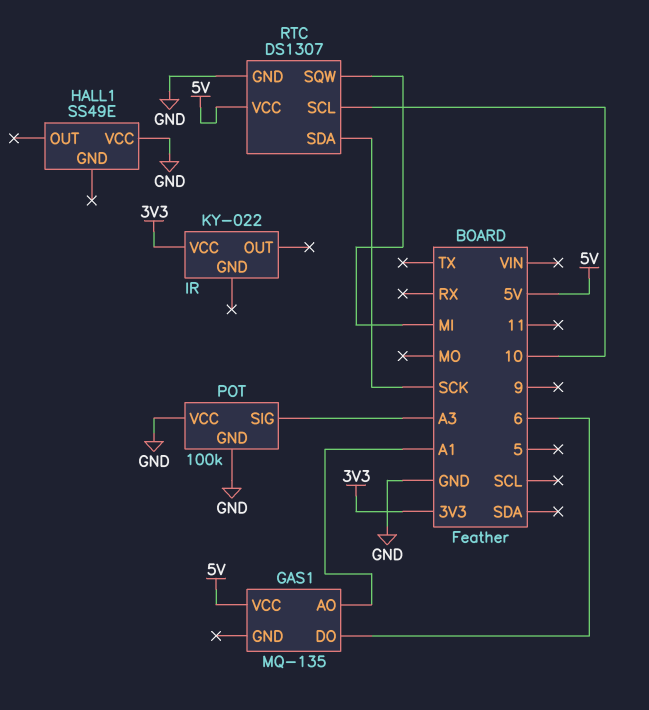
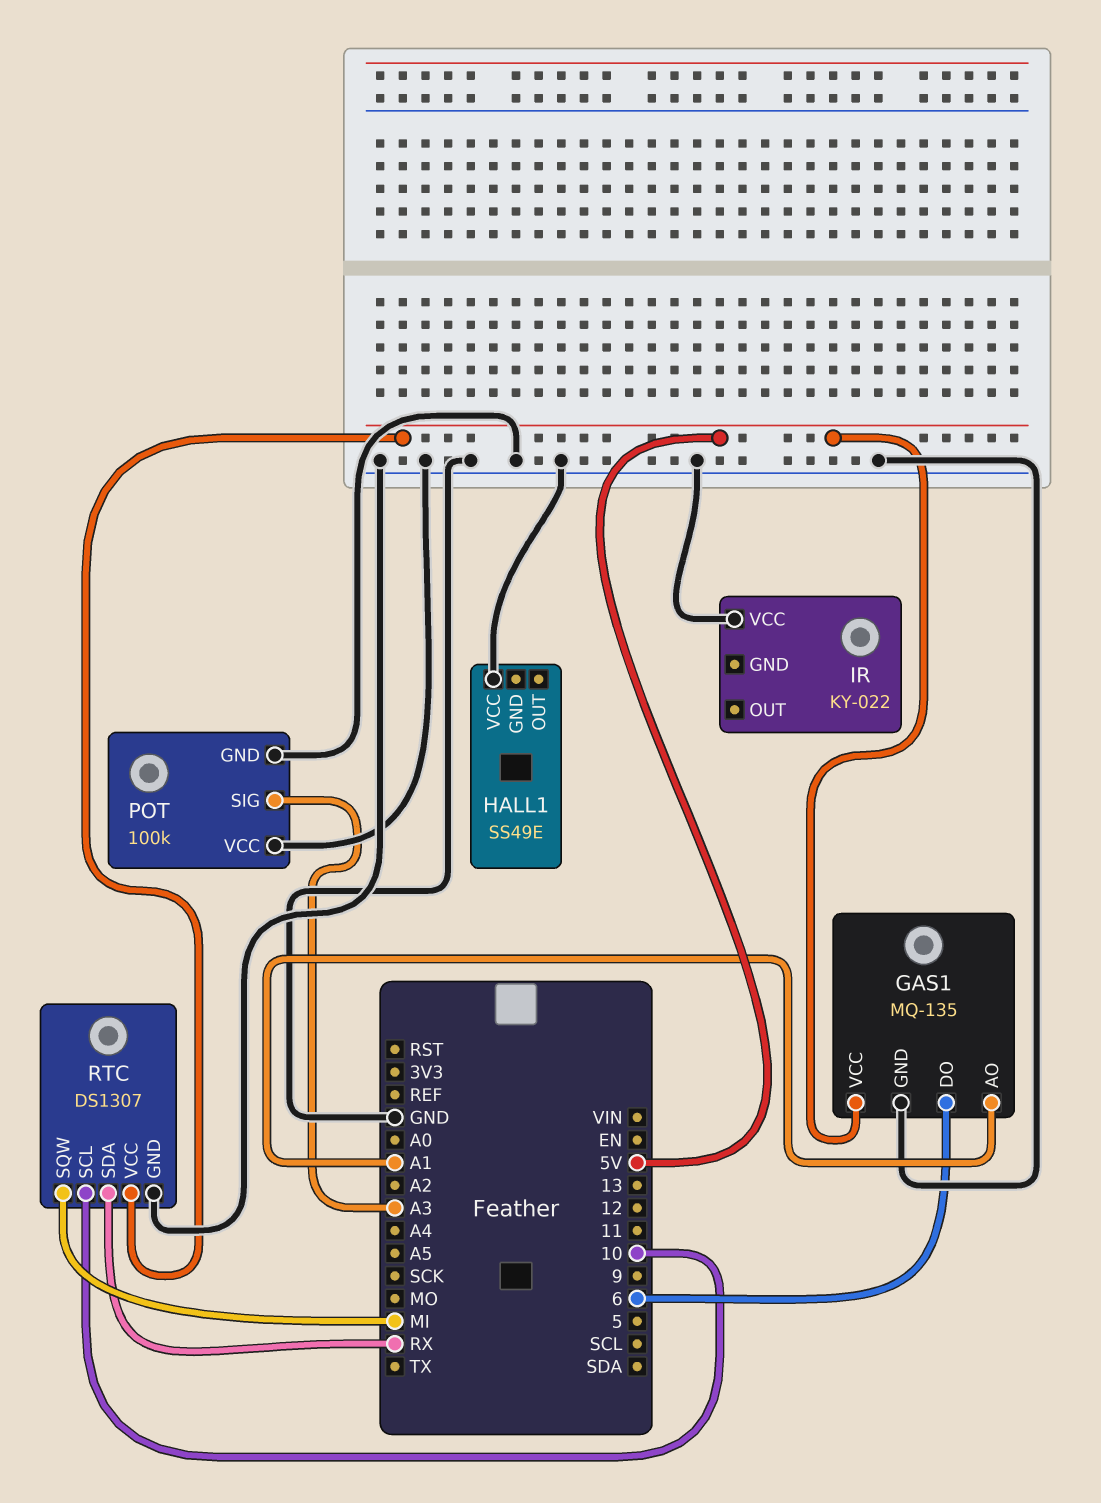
GAS1 pin GND: none -> GND
IR pin VCC: 3V3 -> GND
RTC pin SDA: SCK -> RX

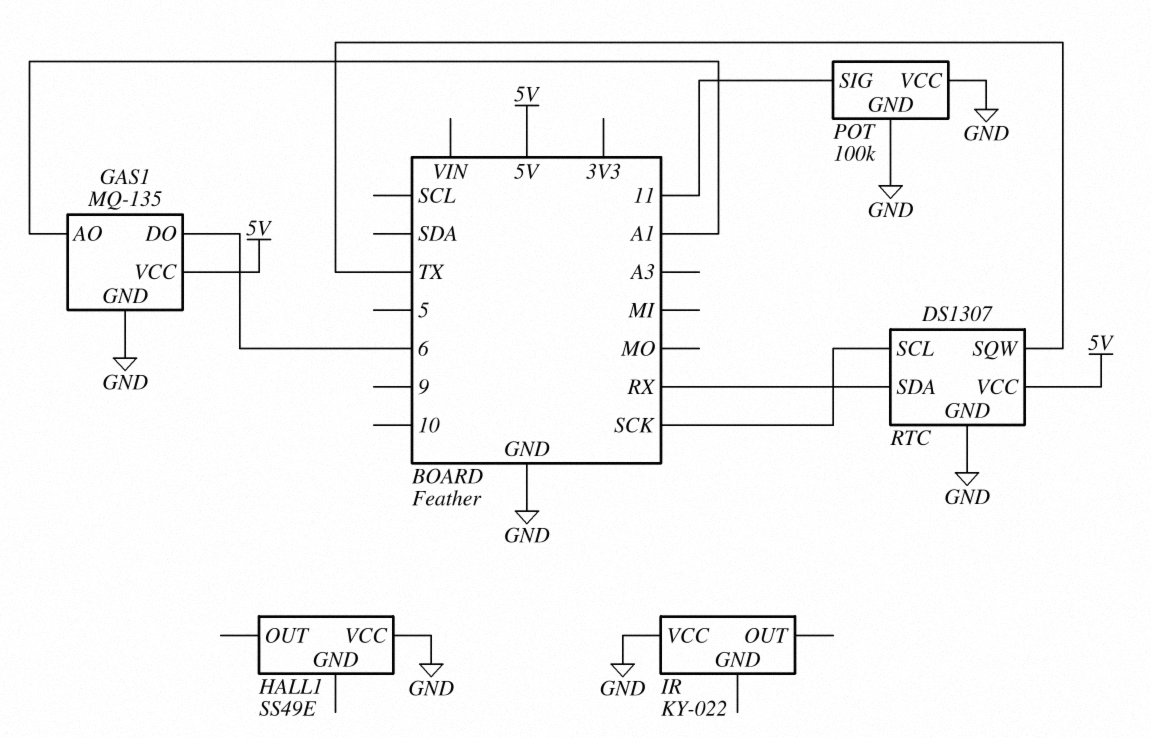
POT pin SIG: A3 -> 11
RTC pin SCL: 10 -> SCK
RTC pin SQW: MI -> TX

